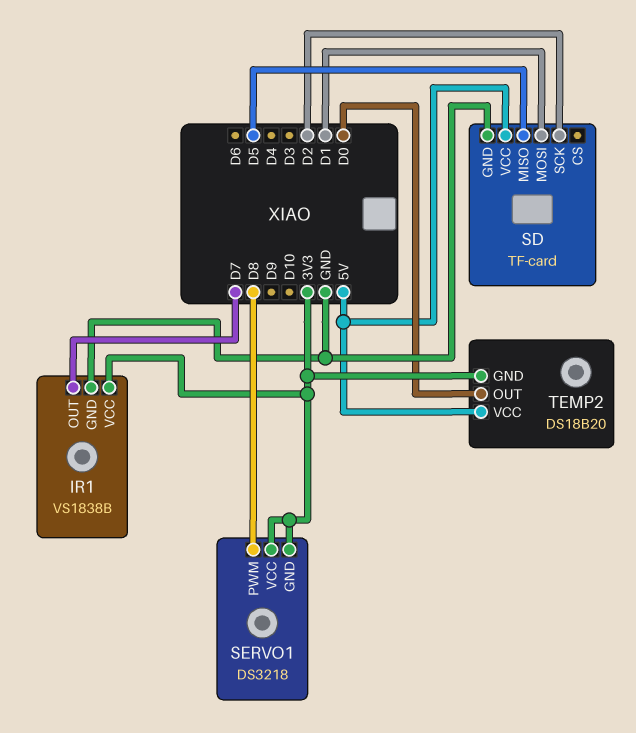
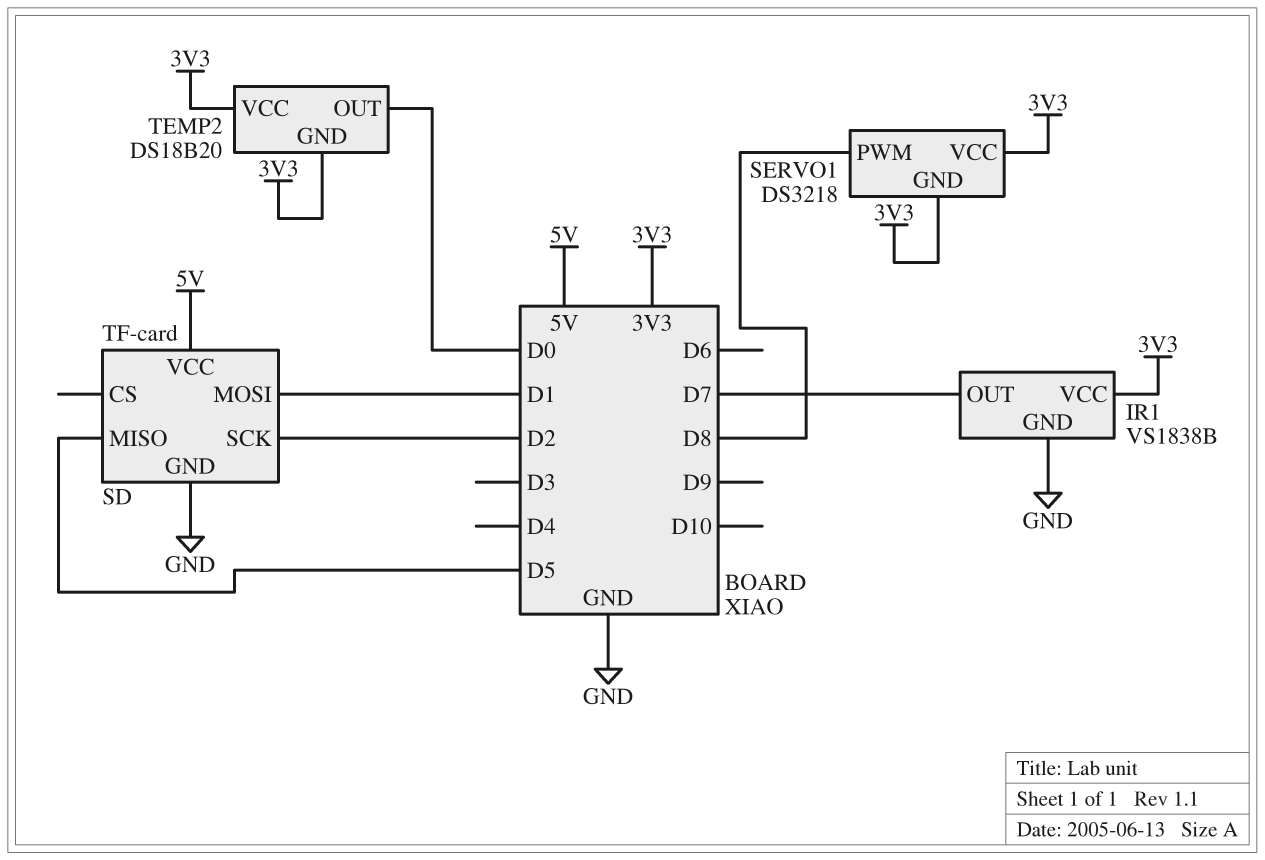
TEMP2 pin VCC: 5V -> 3V3

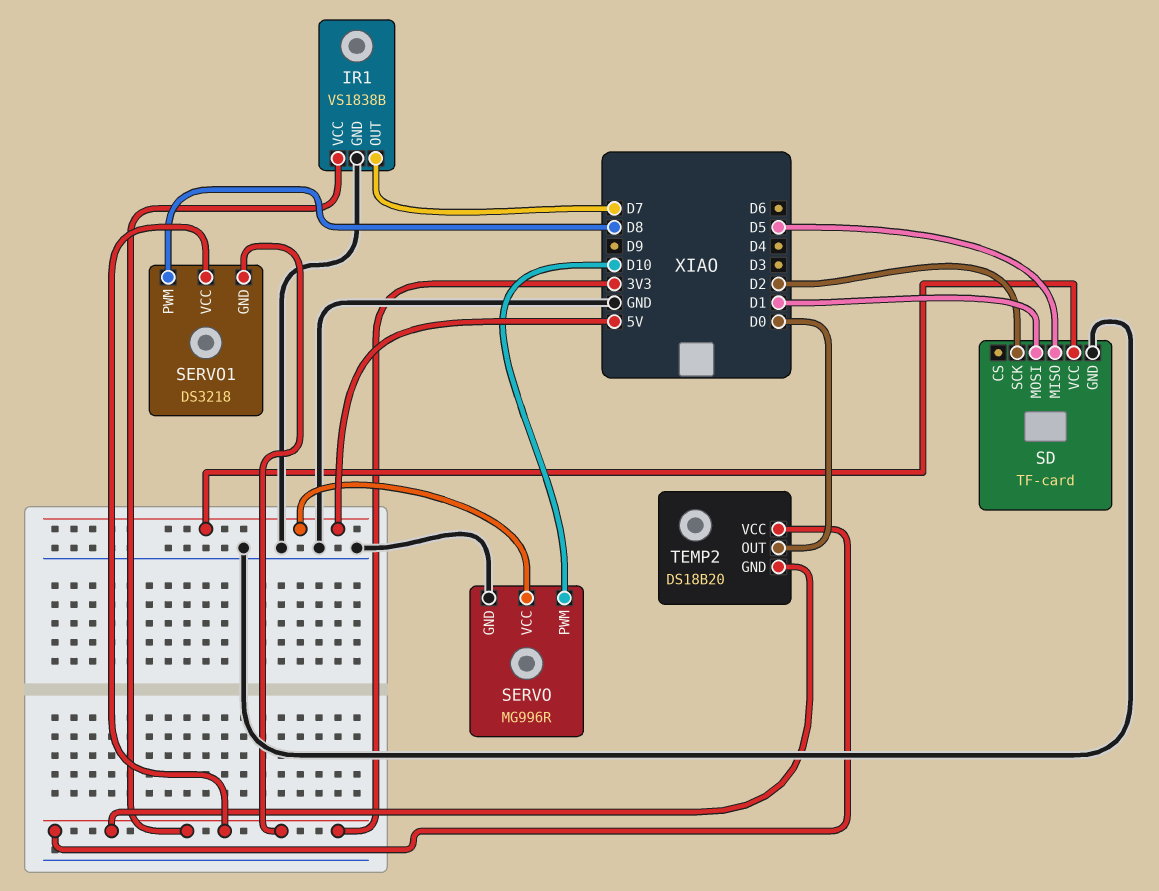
SERVO: none -> MG996R
SERVO pin GND: none -> GND
SERVO pin PWM: none -> D10
SERVO pin VCC: none -> 5V

